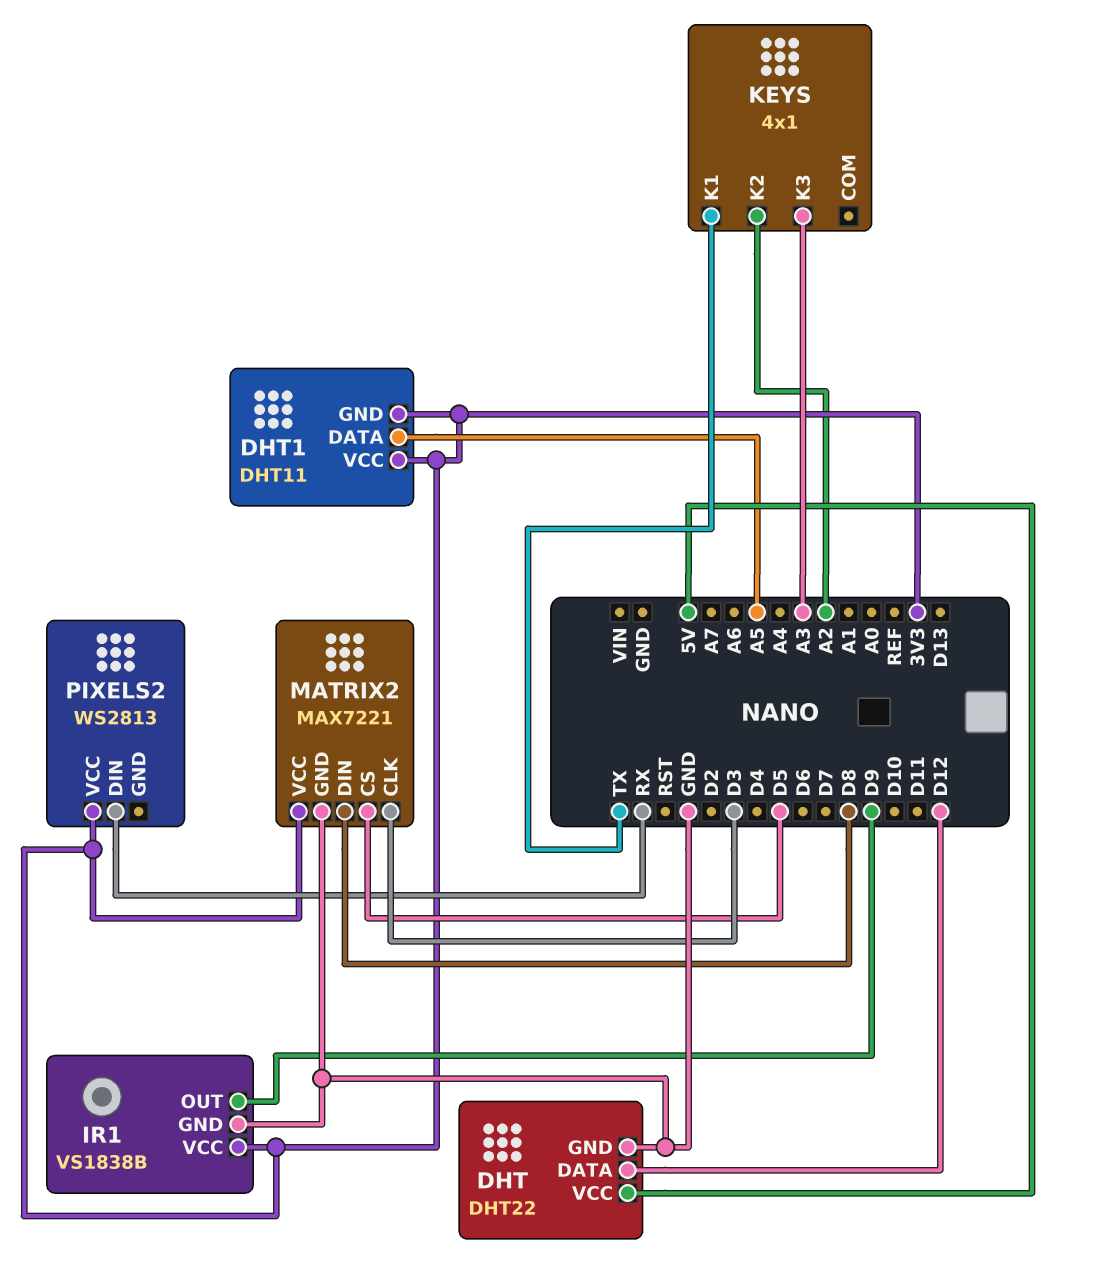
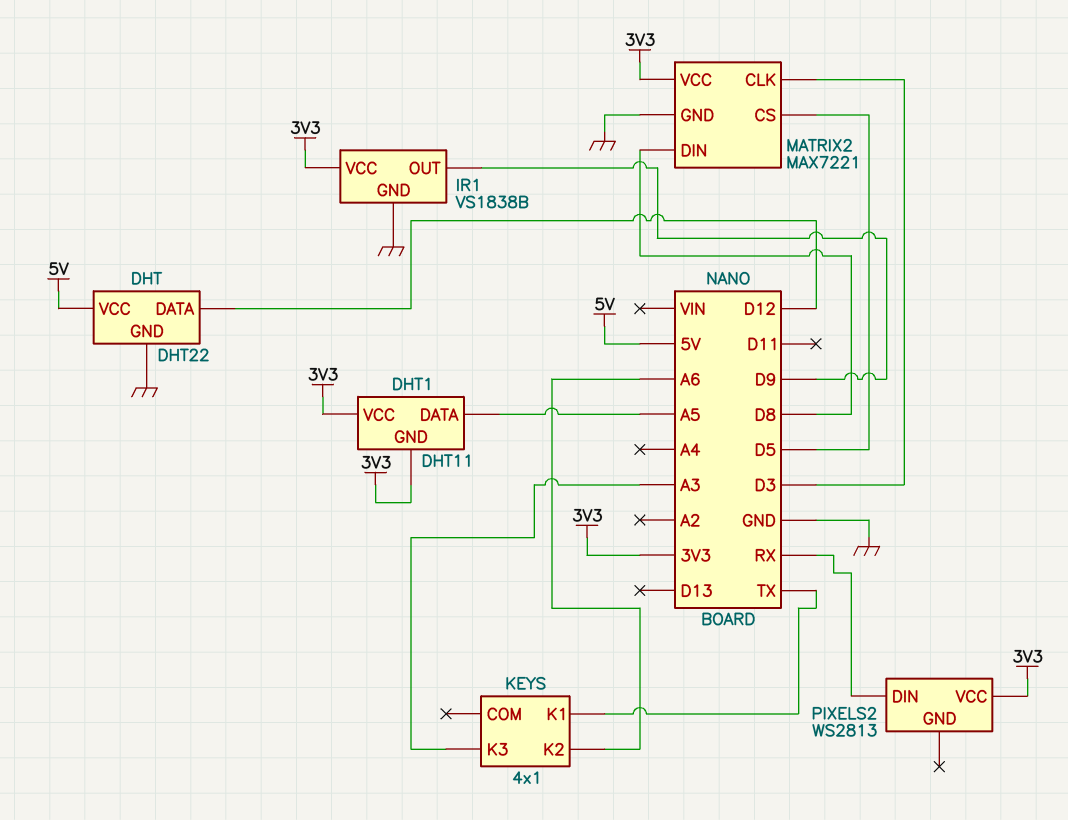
KEYS pin K2: A2 -> A6

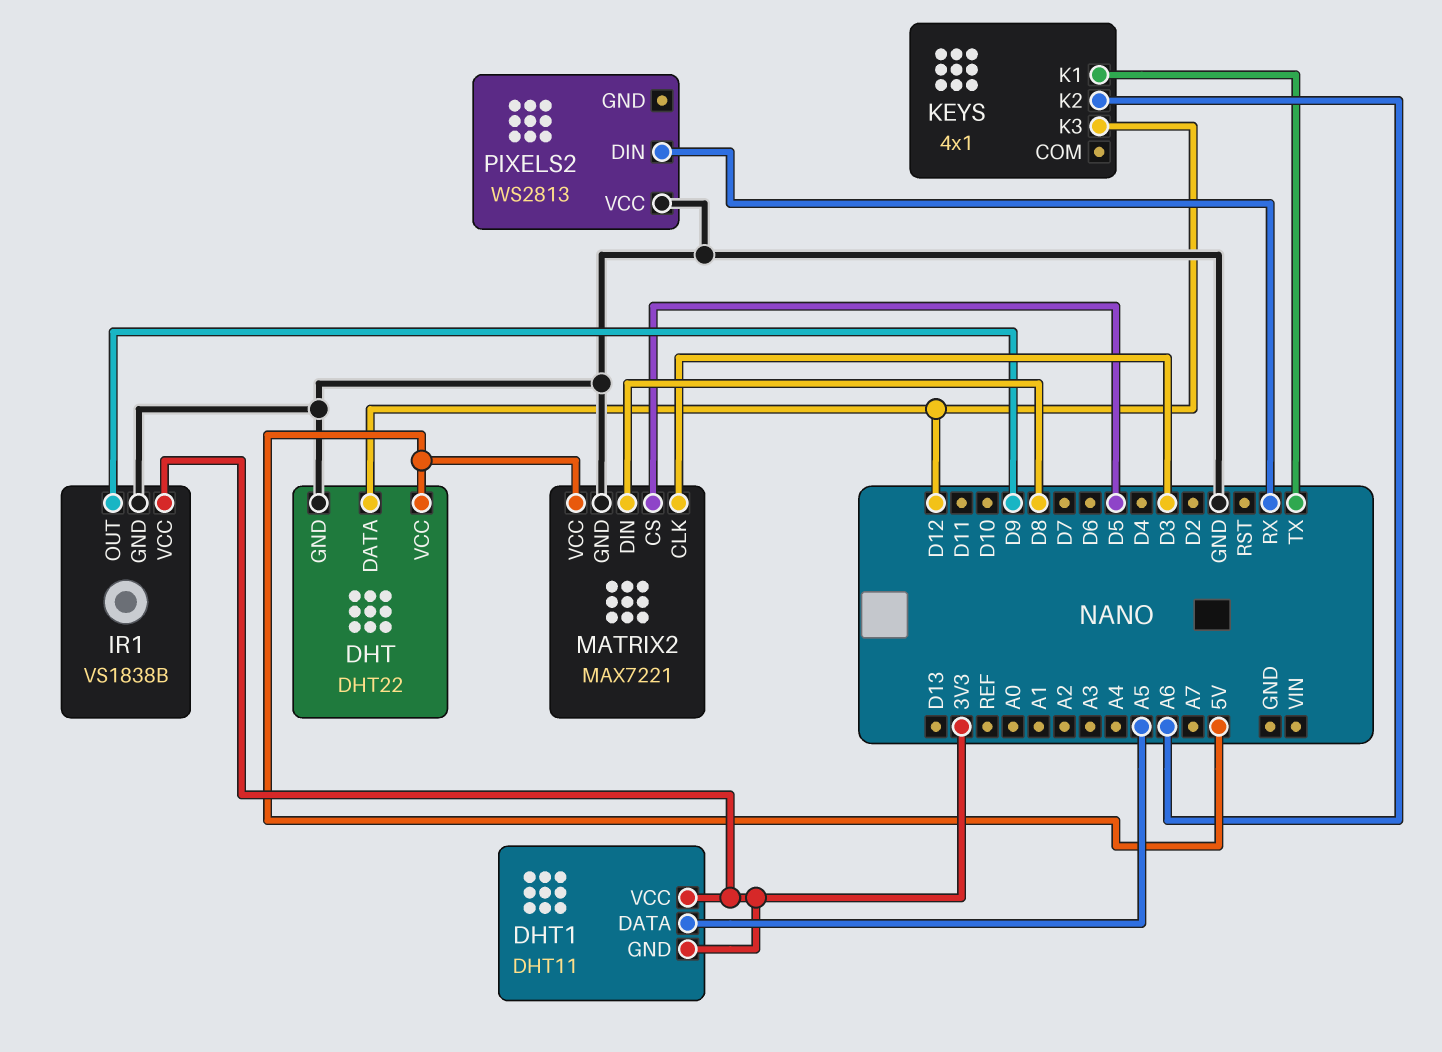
KEYS pin K3: A3 -> D12
MATRIX2 pin VCC: 3V3 -> 5V
PIXELS2 pin VCC: 3V3 -> GND

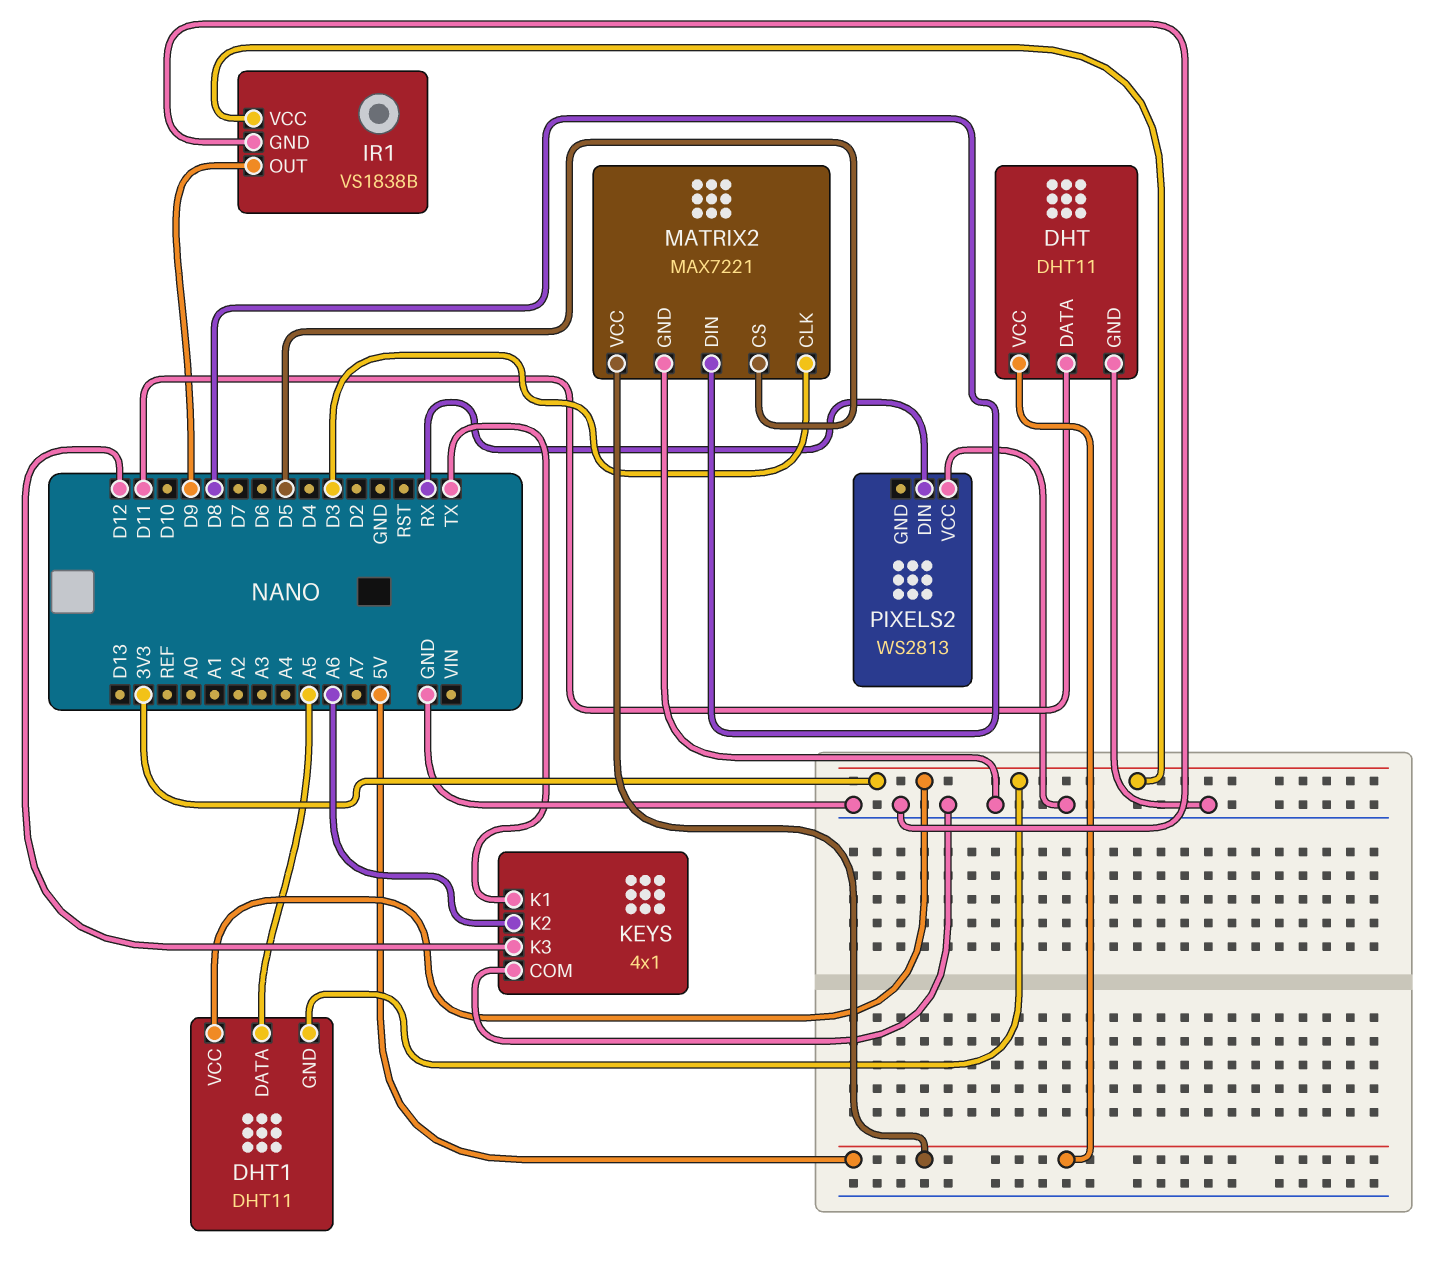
DHT: DHT22 -> DHT11
DHT pin DATA: D12 -> D11
KEYS pin COM: none -> GND

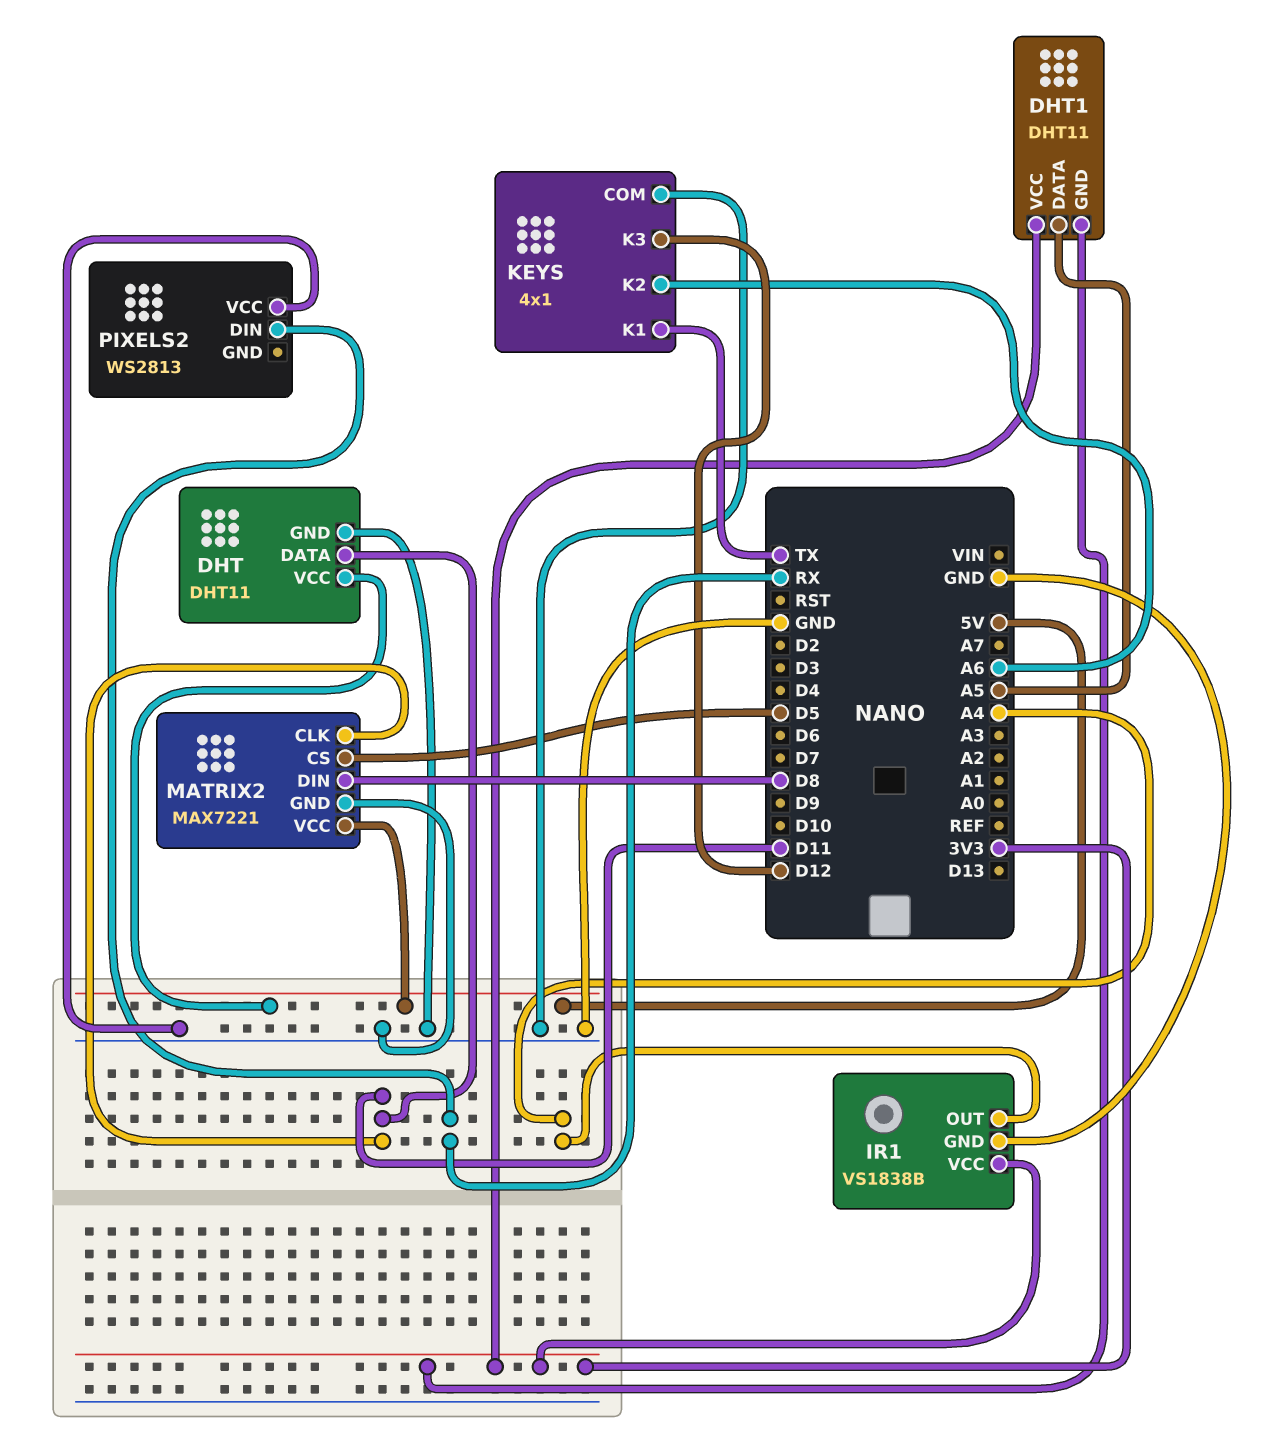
IR1 pin OUT: D9 -> A4
MATRIX2 pin CLK: D3 -> D11

